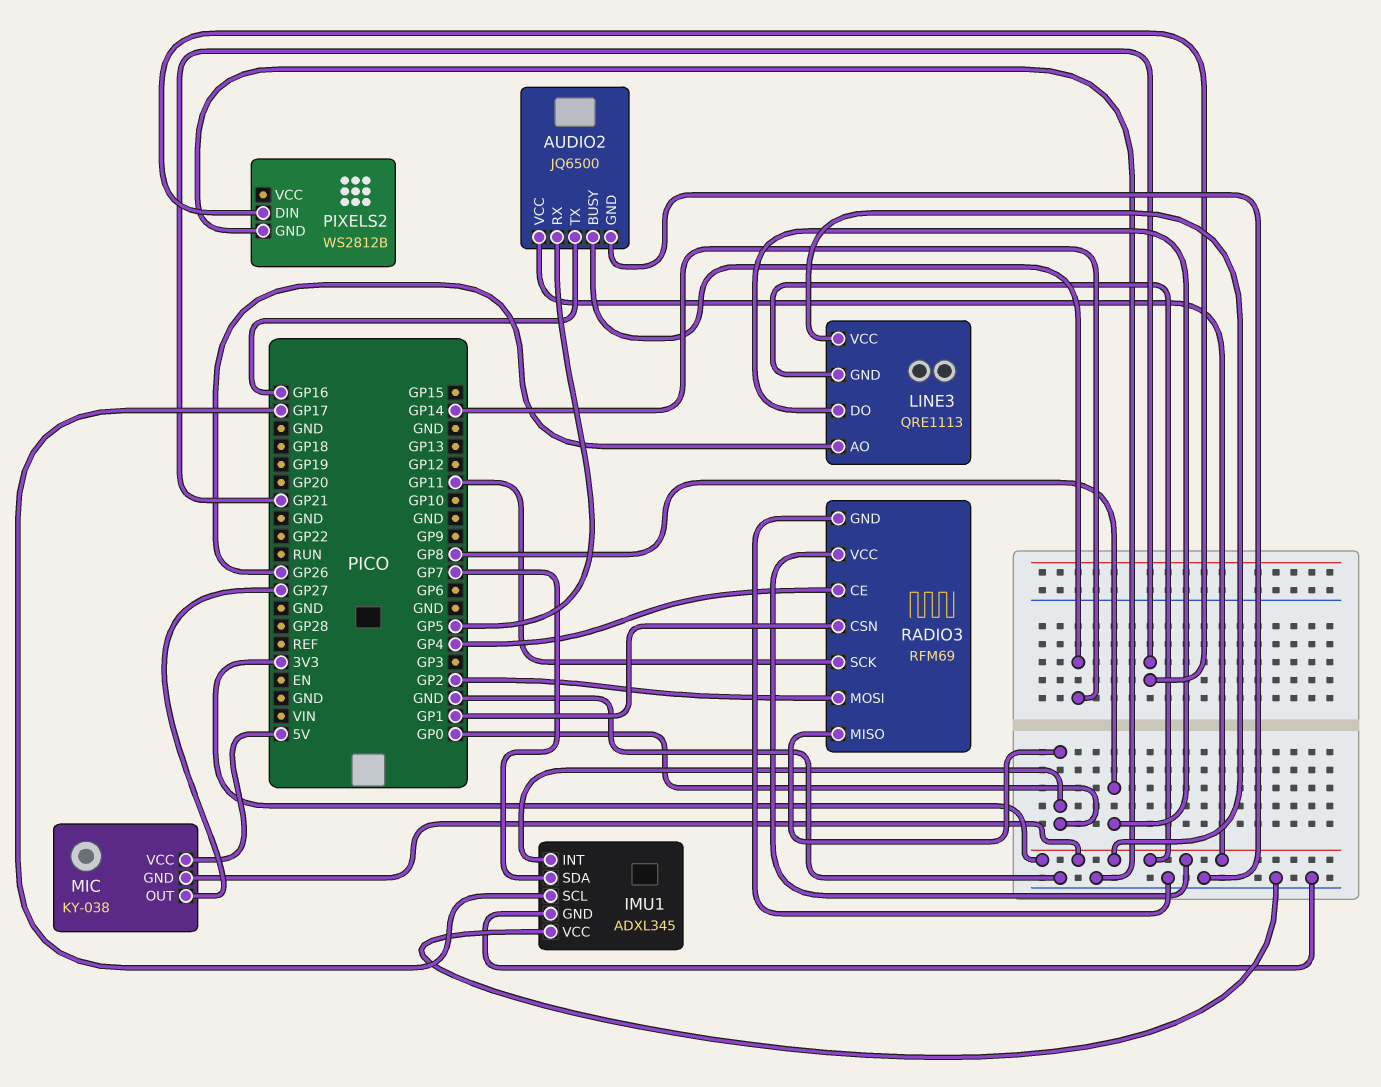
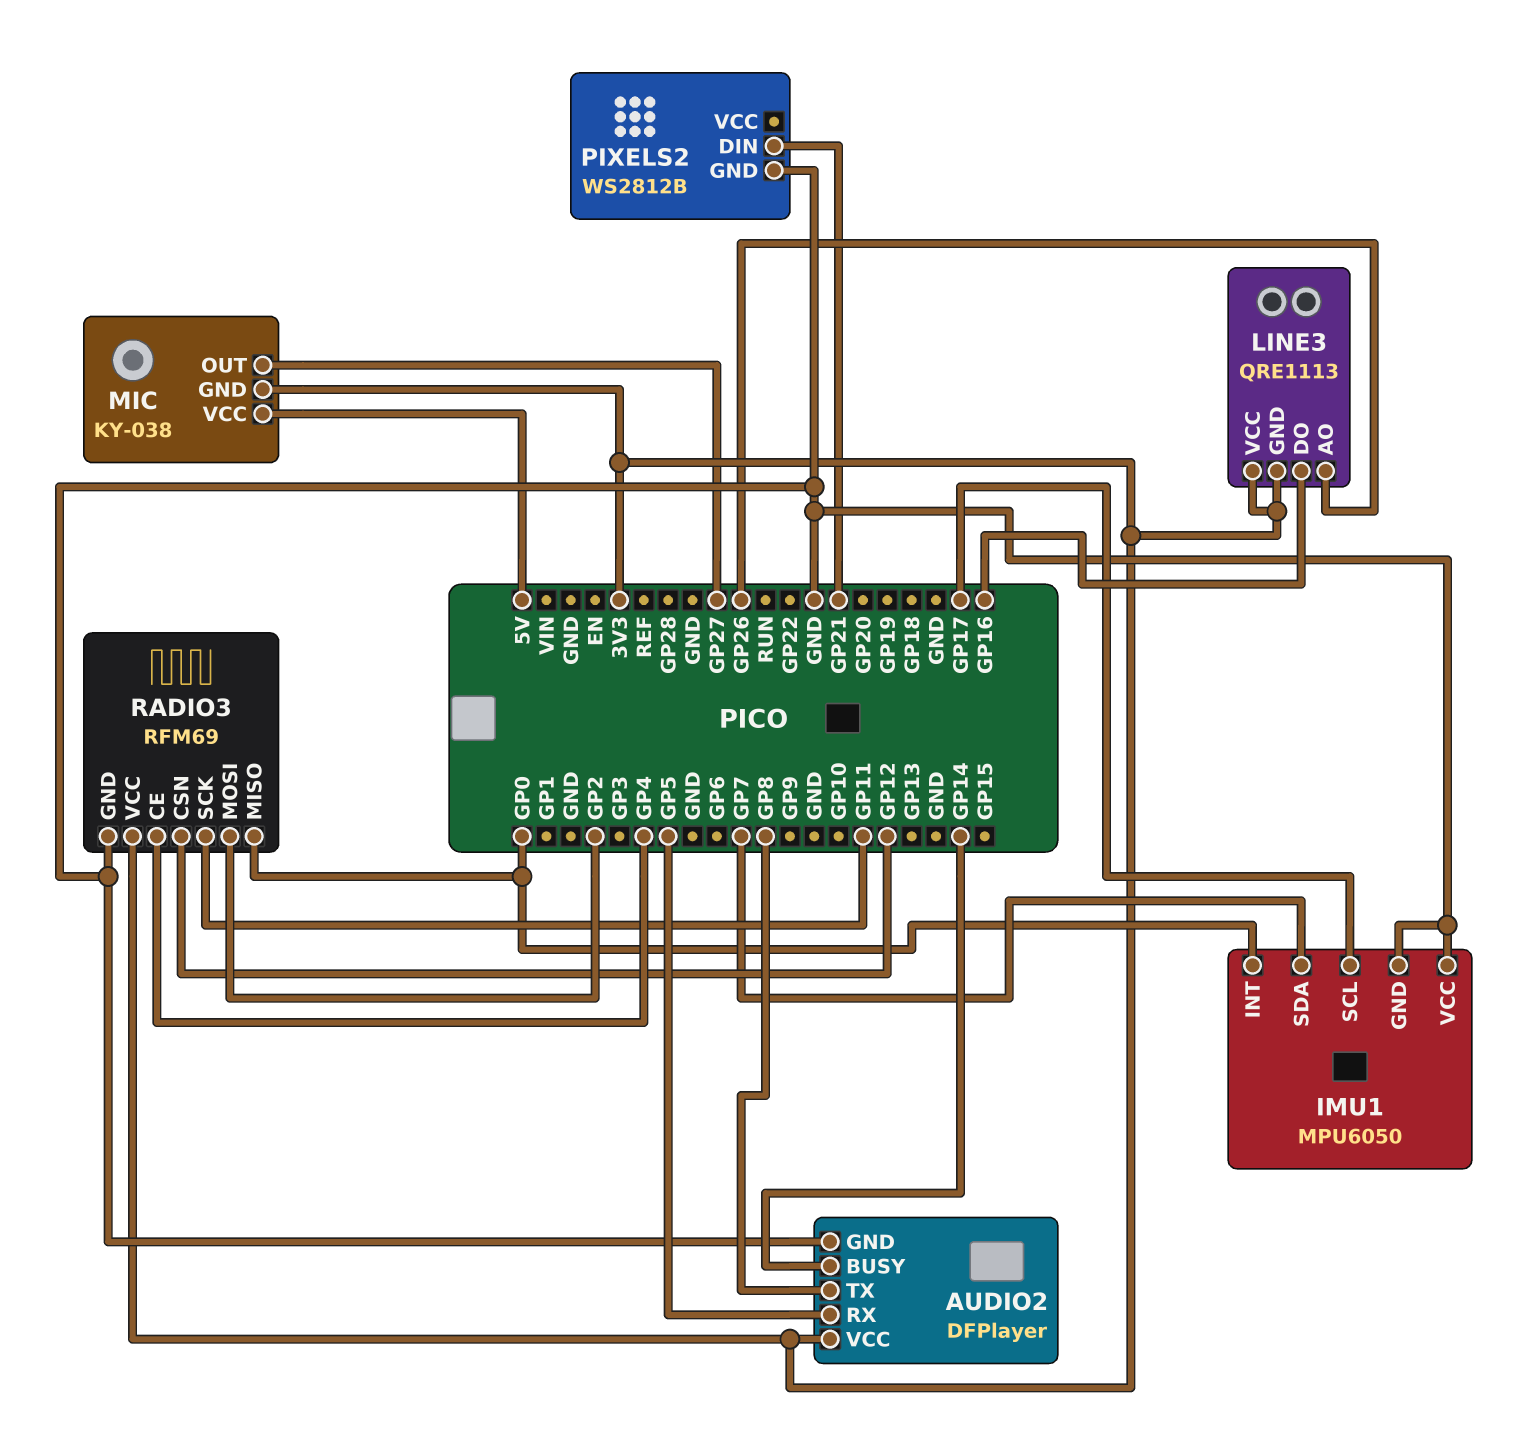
AUDIO2: JQ6500 -> DFPlayer
AUDIO2 pin TX: GP16 -> GP8
IMU1: ADXL345 -> MPU6050
LINE3 pin DO: GP8 -> GP16
RADIO3 pin CSN: GP1 -> GP12

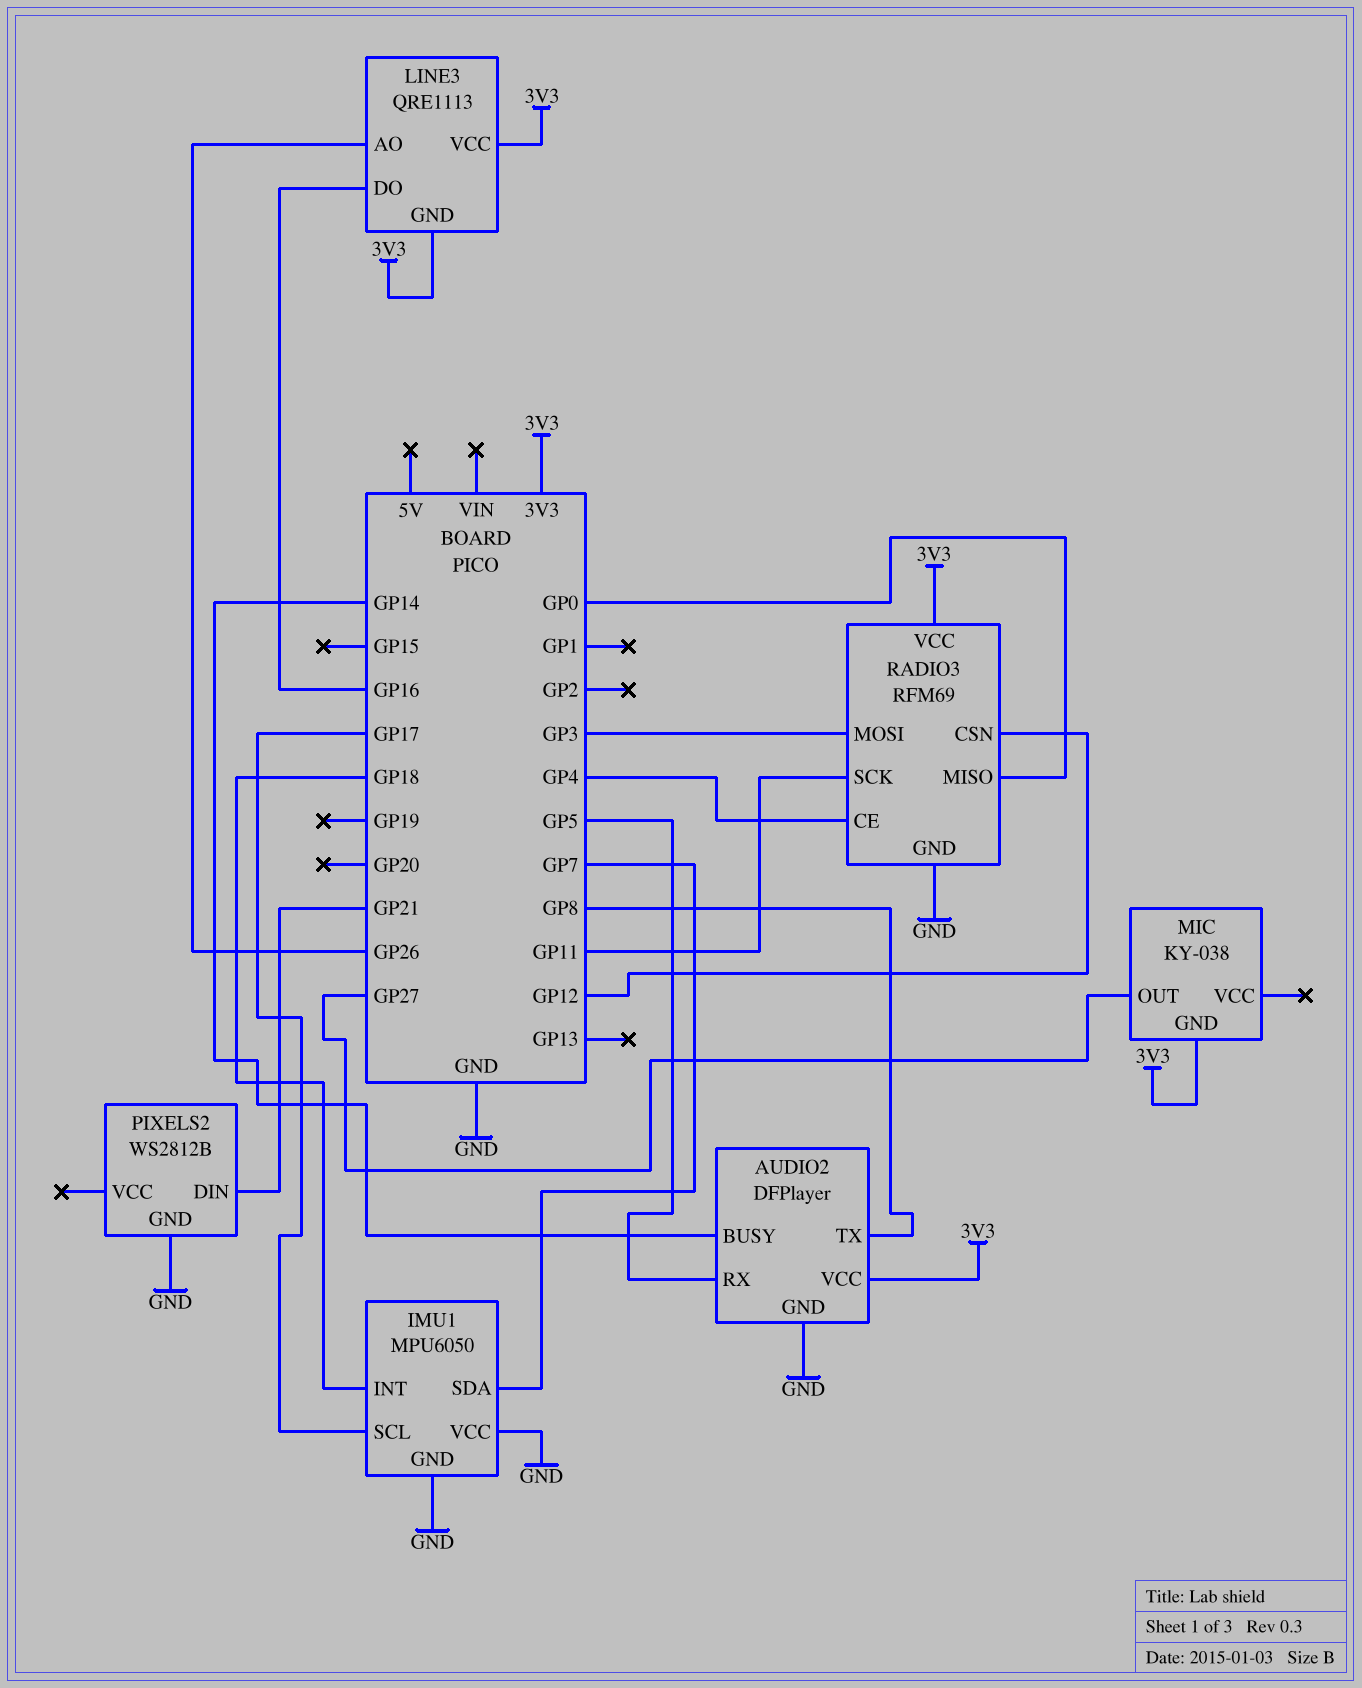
IMU1 pin INT: GP0 -> GP18
MIC pin VCC: 5V -> none
RADIO3 pin MOSI: GP2 -> GP3

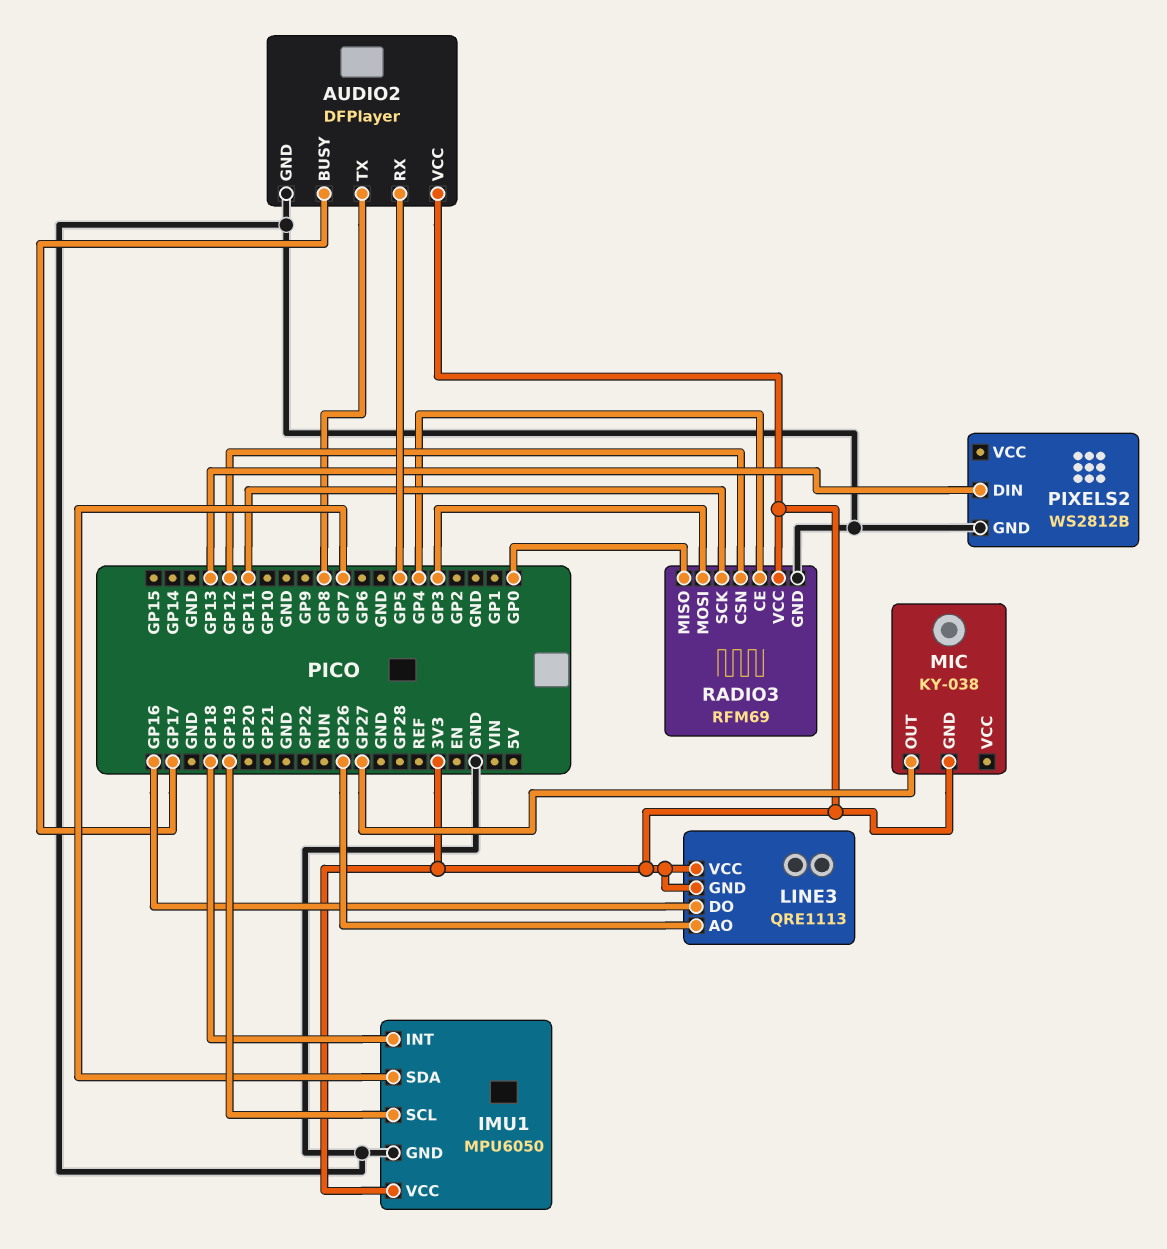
AUDIO2 pin BUSY: GP14 -> GP17
IMU1 pin SCL: GP17 -> GP19
IMU1 pin VCC: GND -> 3V3
PIXELS2 pin DIN: GP21 -> GP13

